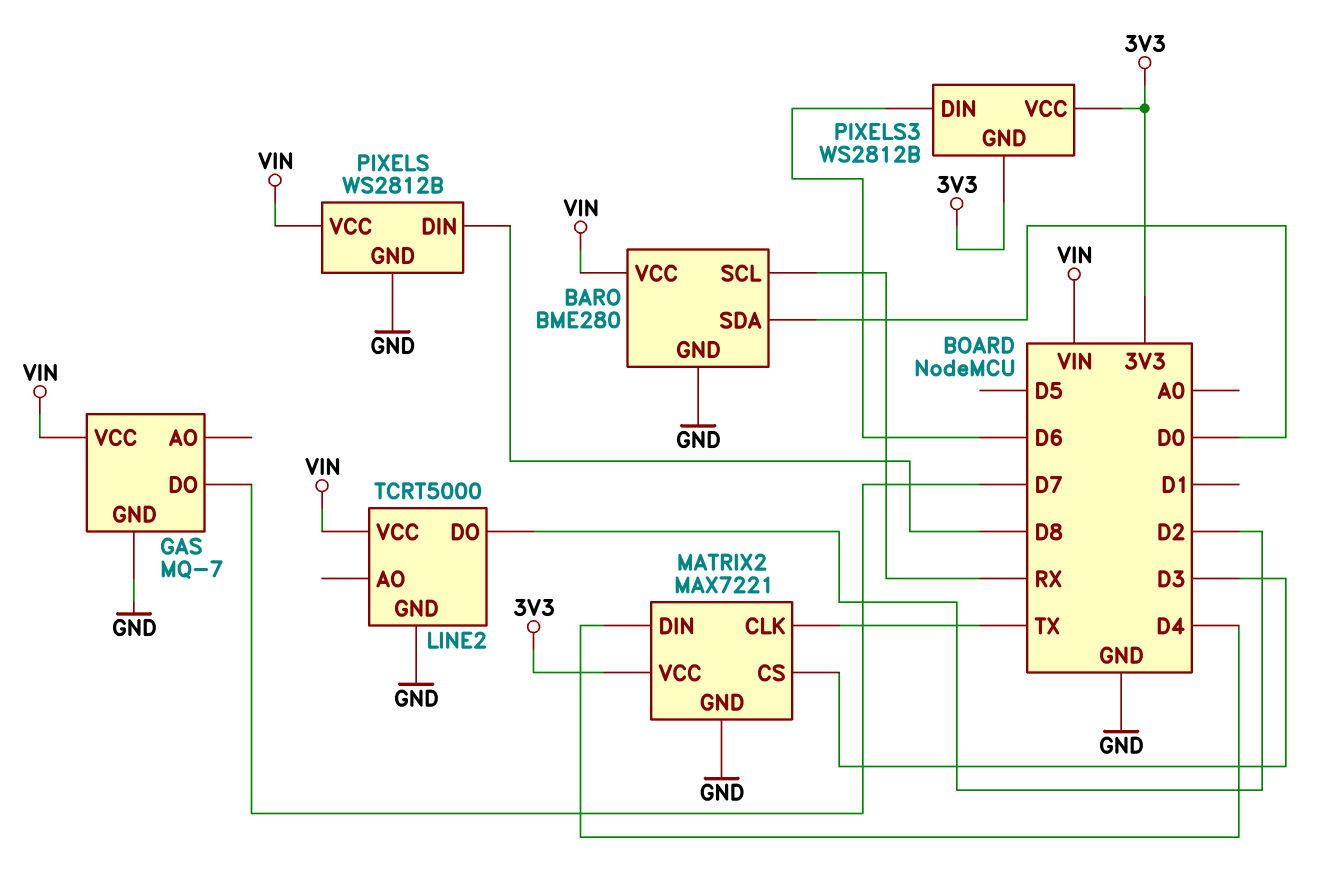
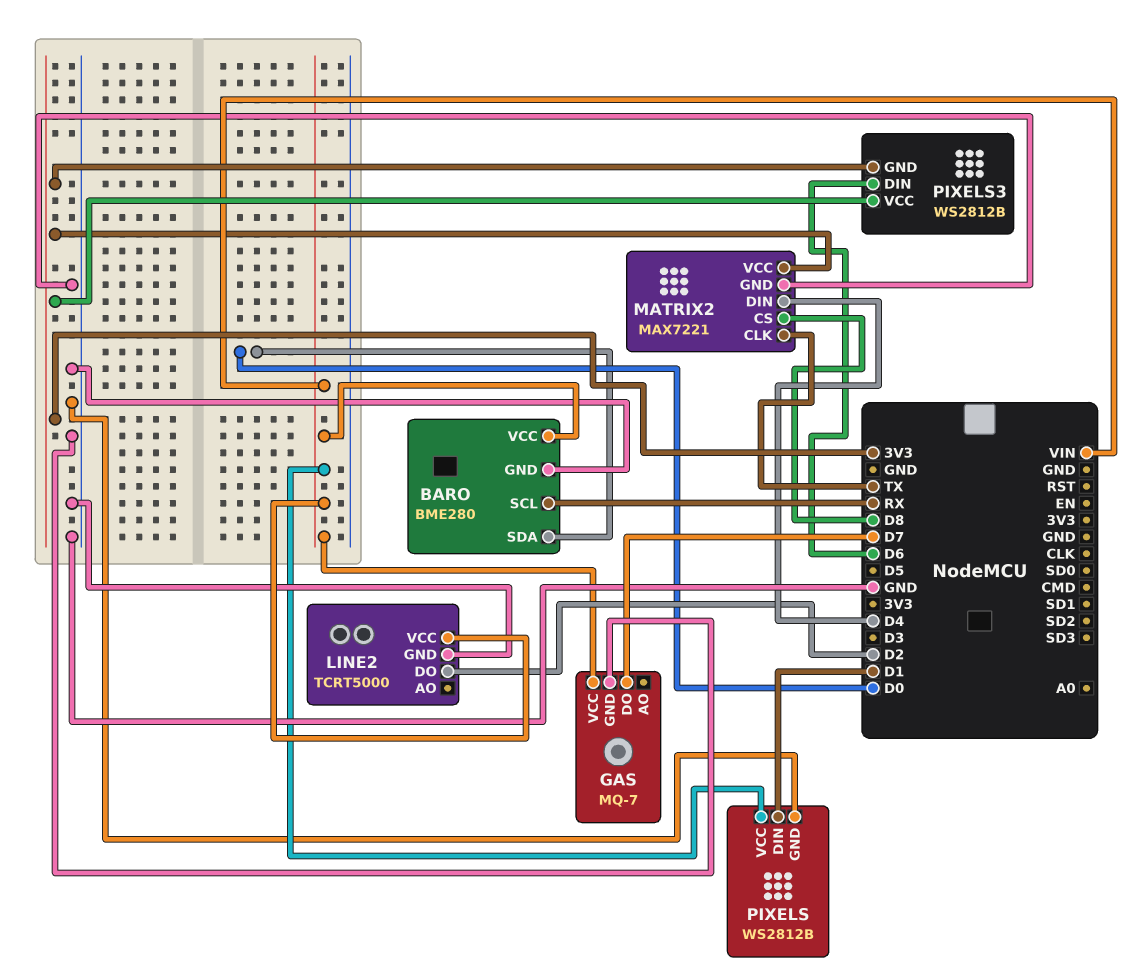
MATRIX2 pin CS: D3 -> D8
PIXELS pin DIN: D8 -> D1

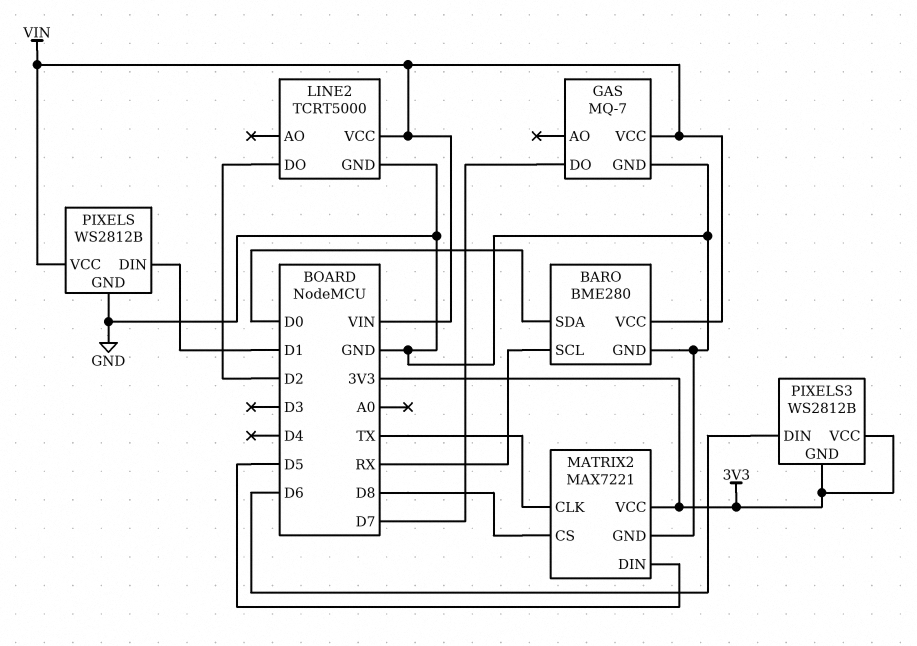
MATRIX2 pin DIN: D4 -> D5

